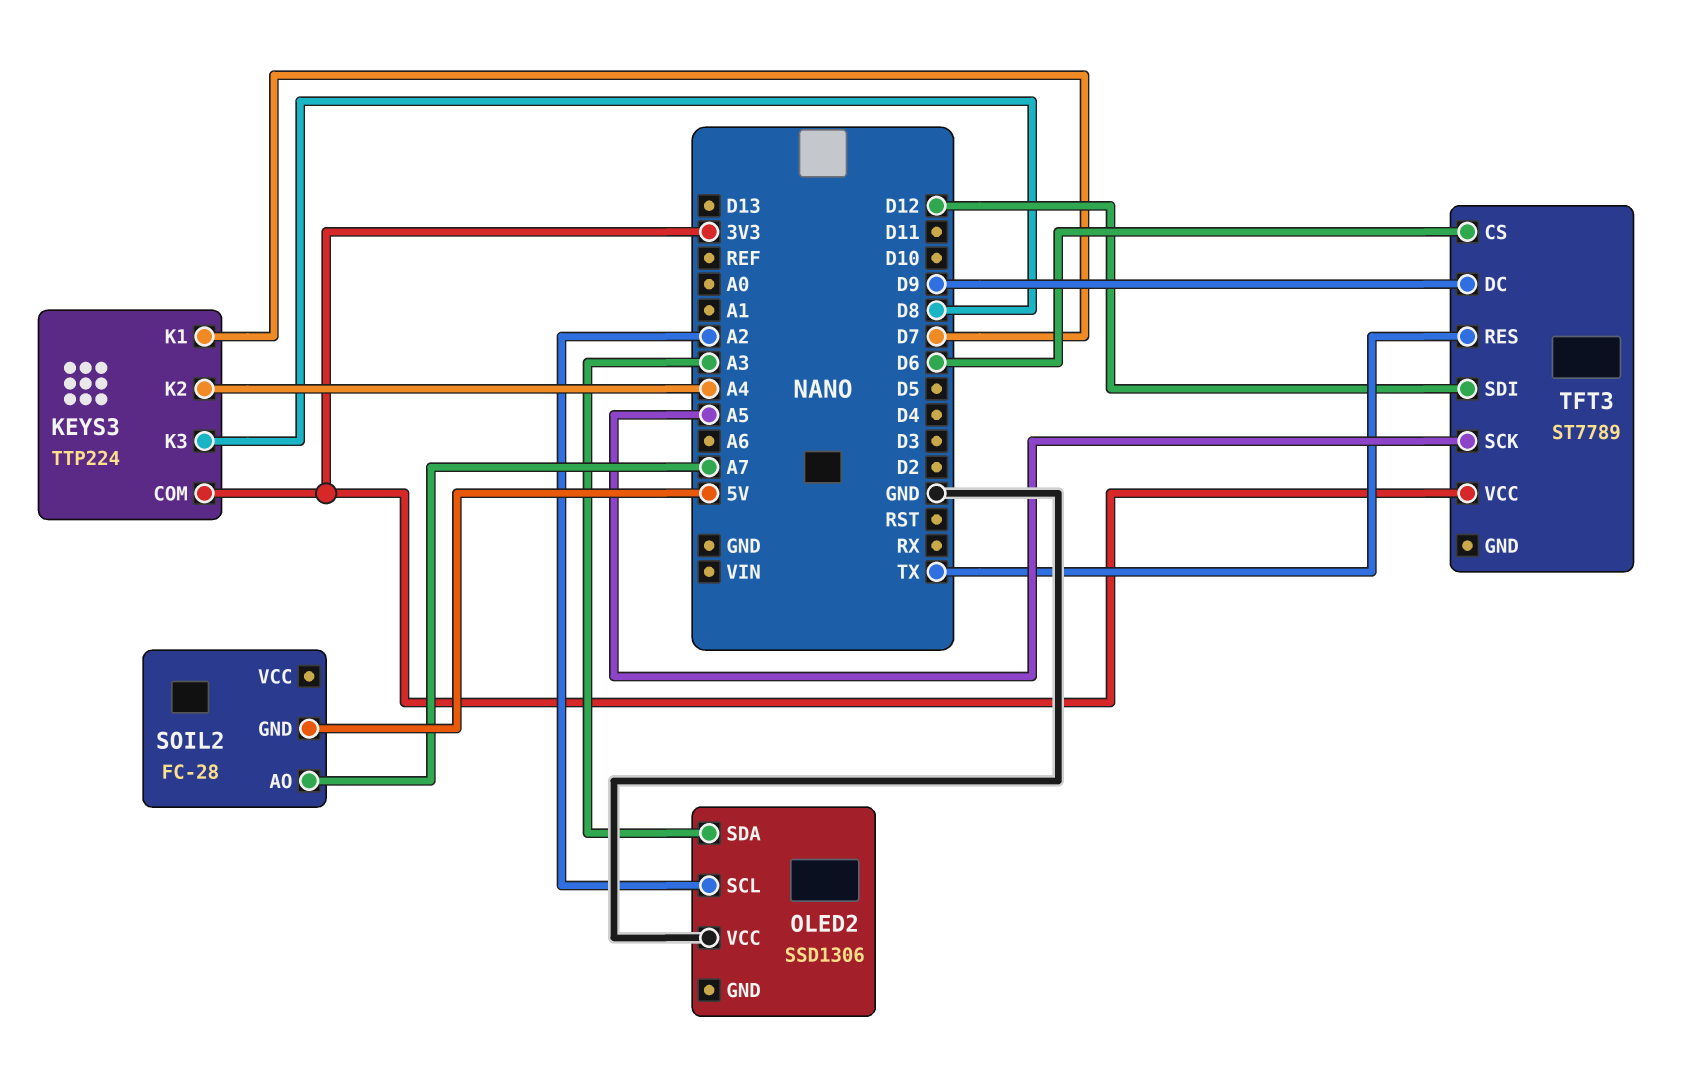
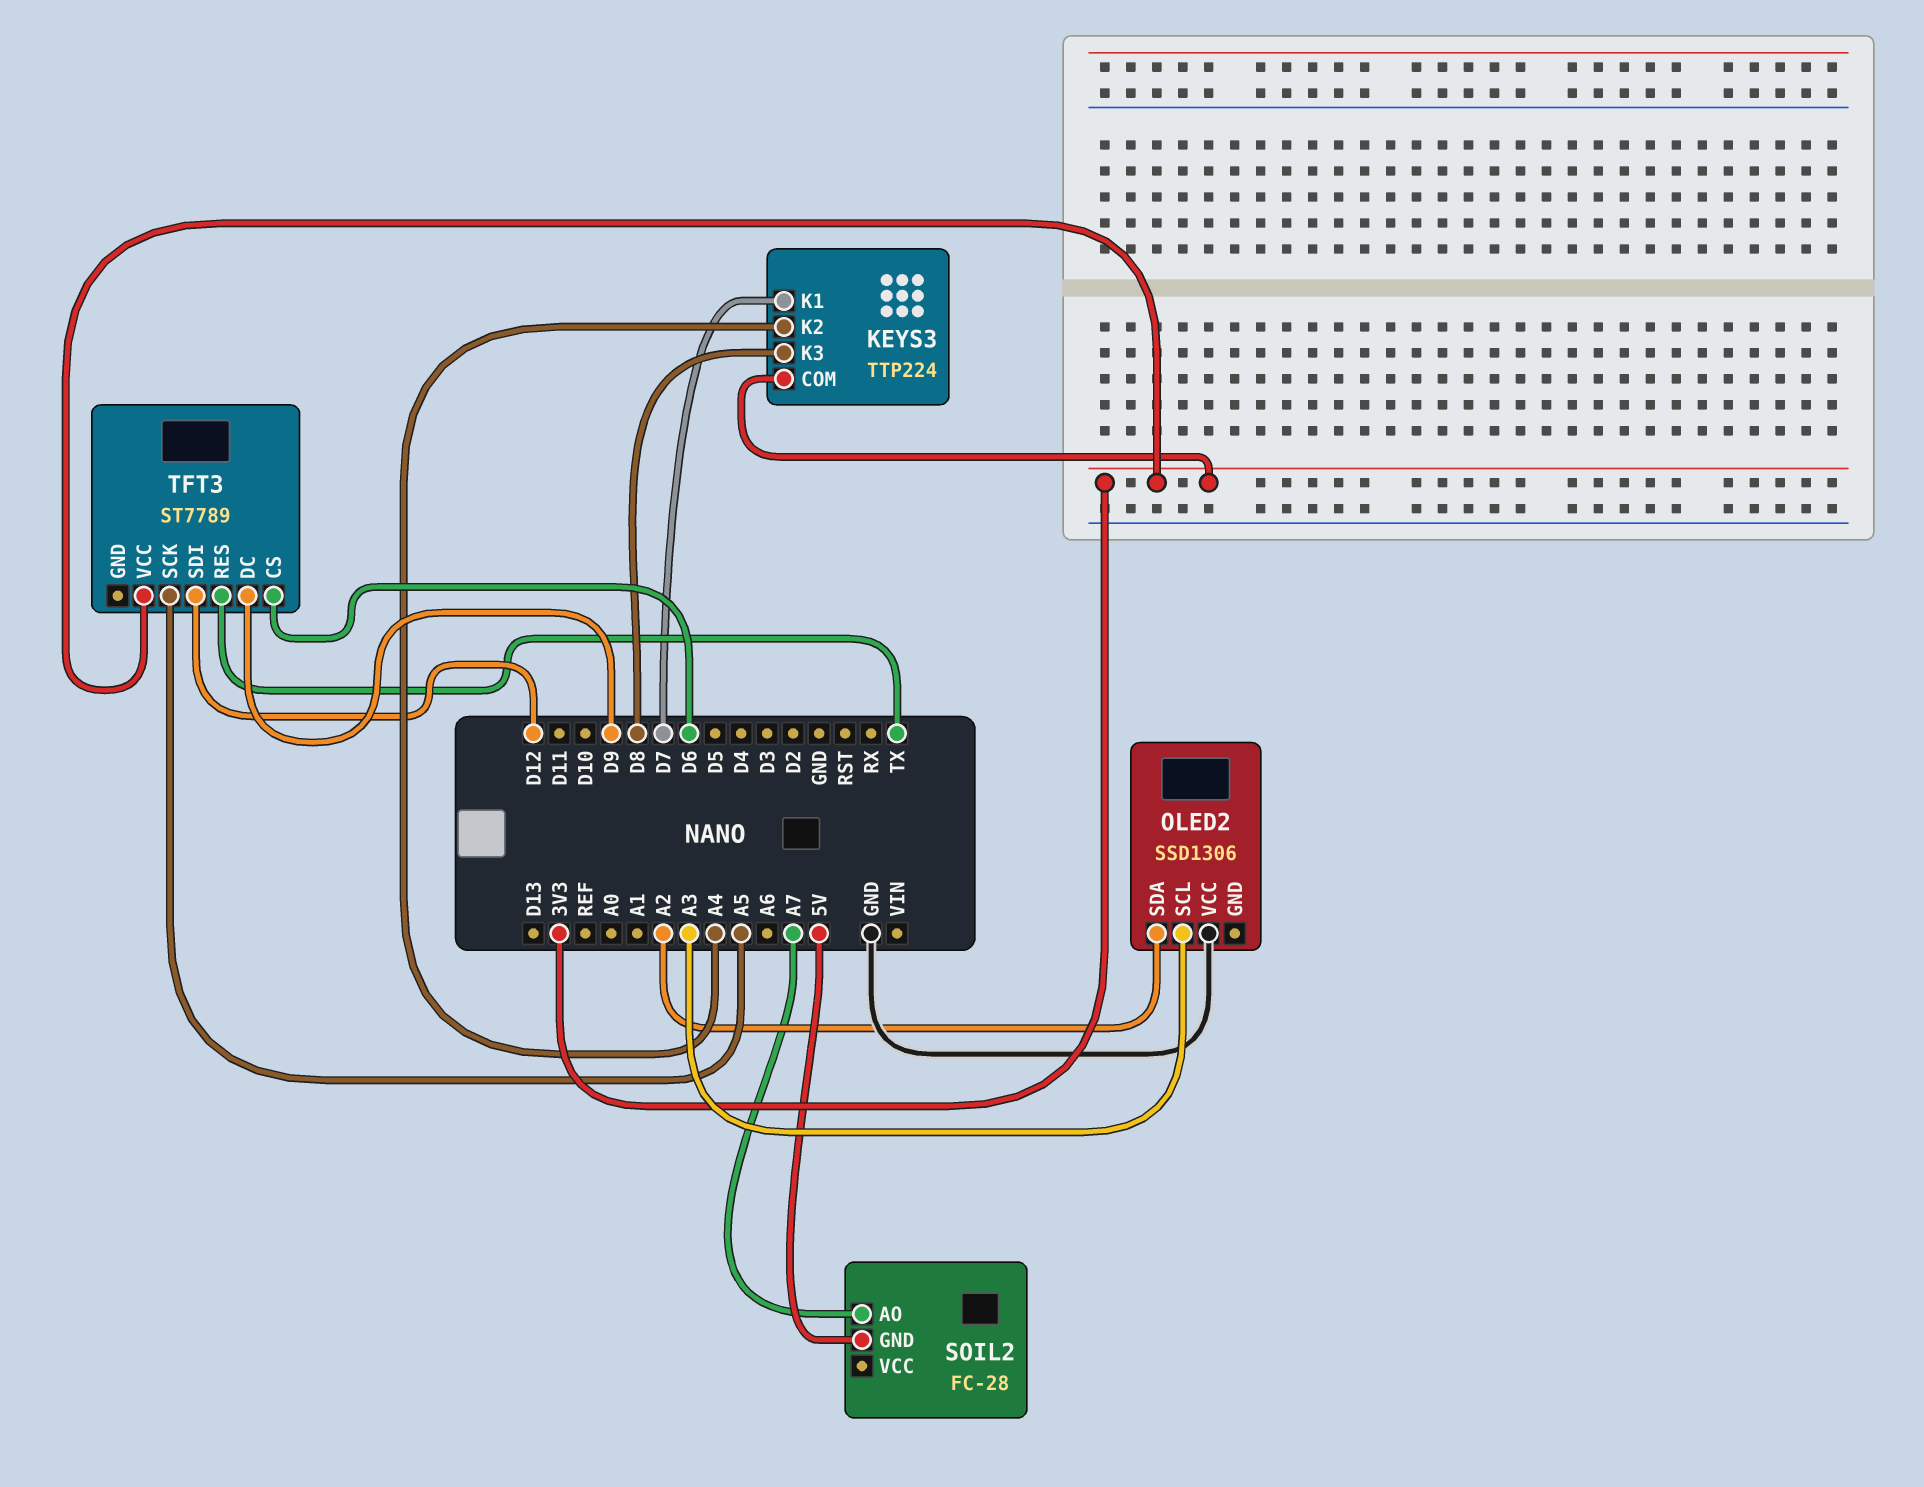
OLED2 pin SCL: A2 -> A3
OLED2 pin SDA: A3 -> A2

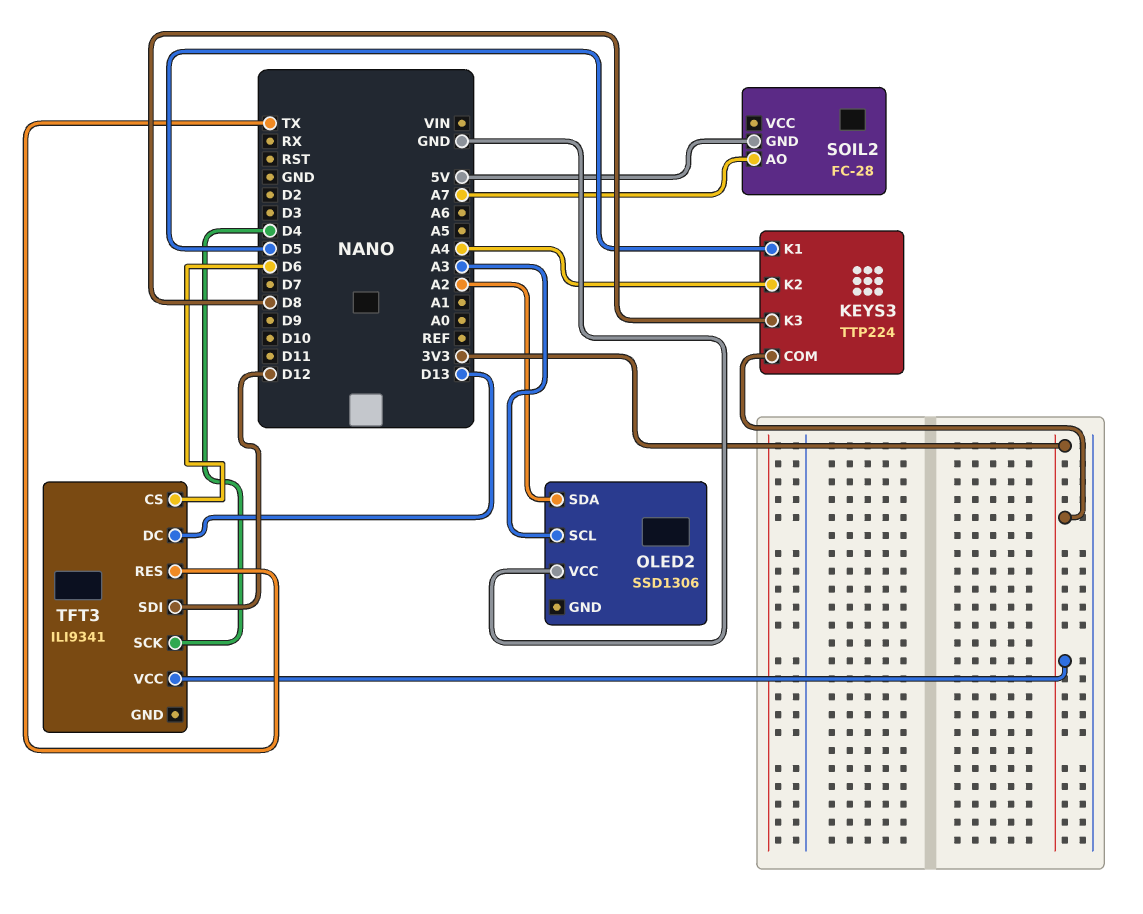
KEYS3 pin K1: D7 -> D5
TFT3: ST7789 -> ILI9341
TFT3 pin DC: D9 -> D13
TFT3 pin SCK: A5 -> D4

